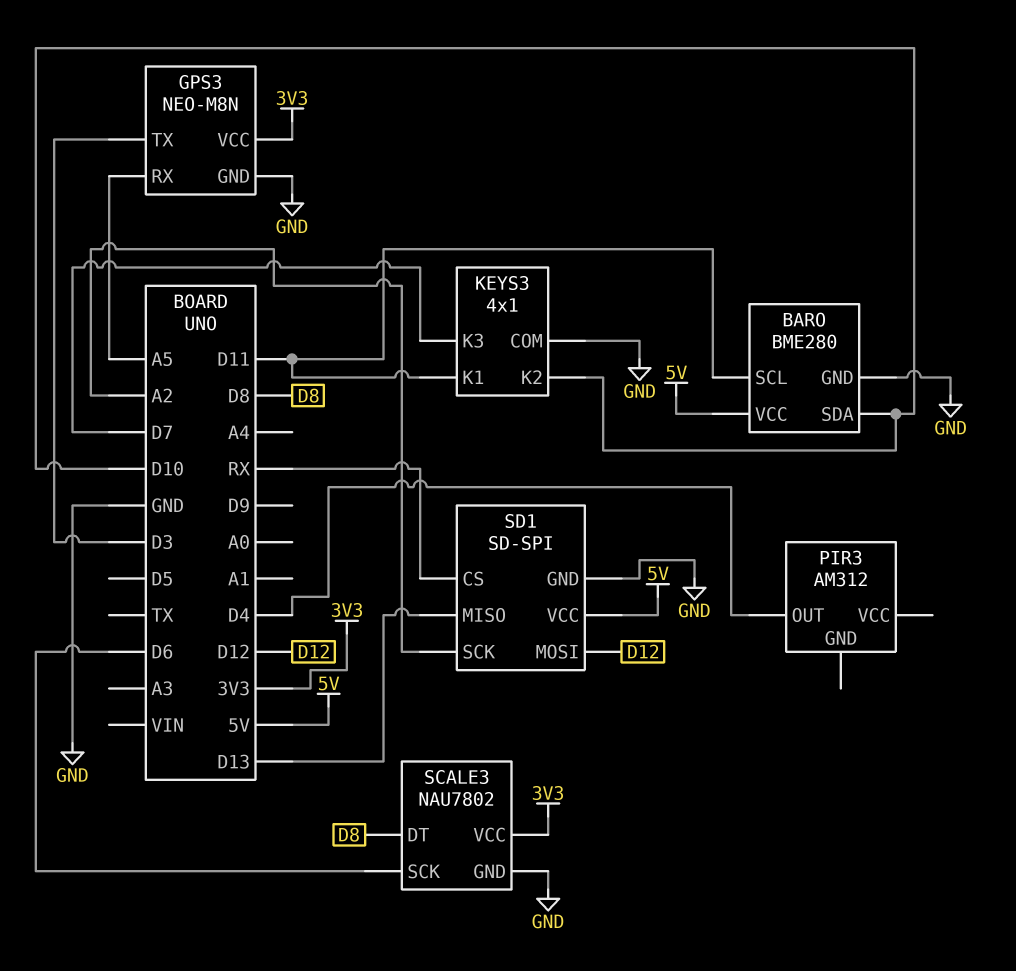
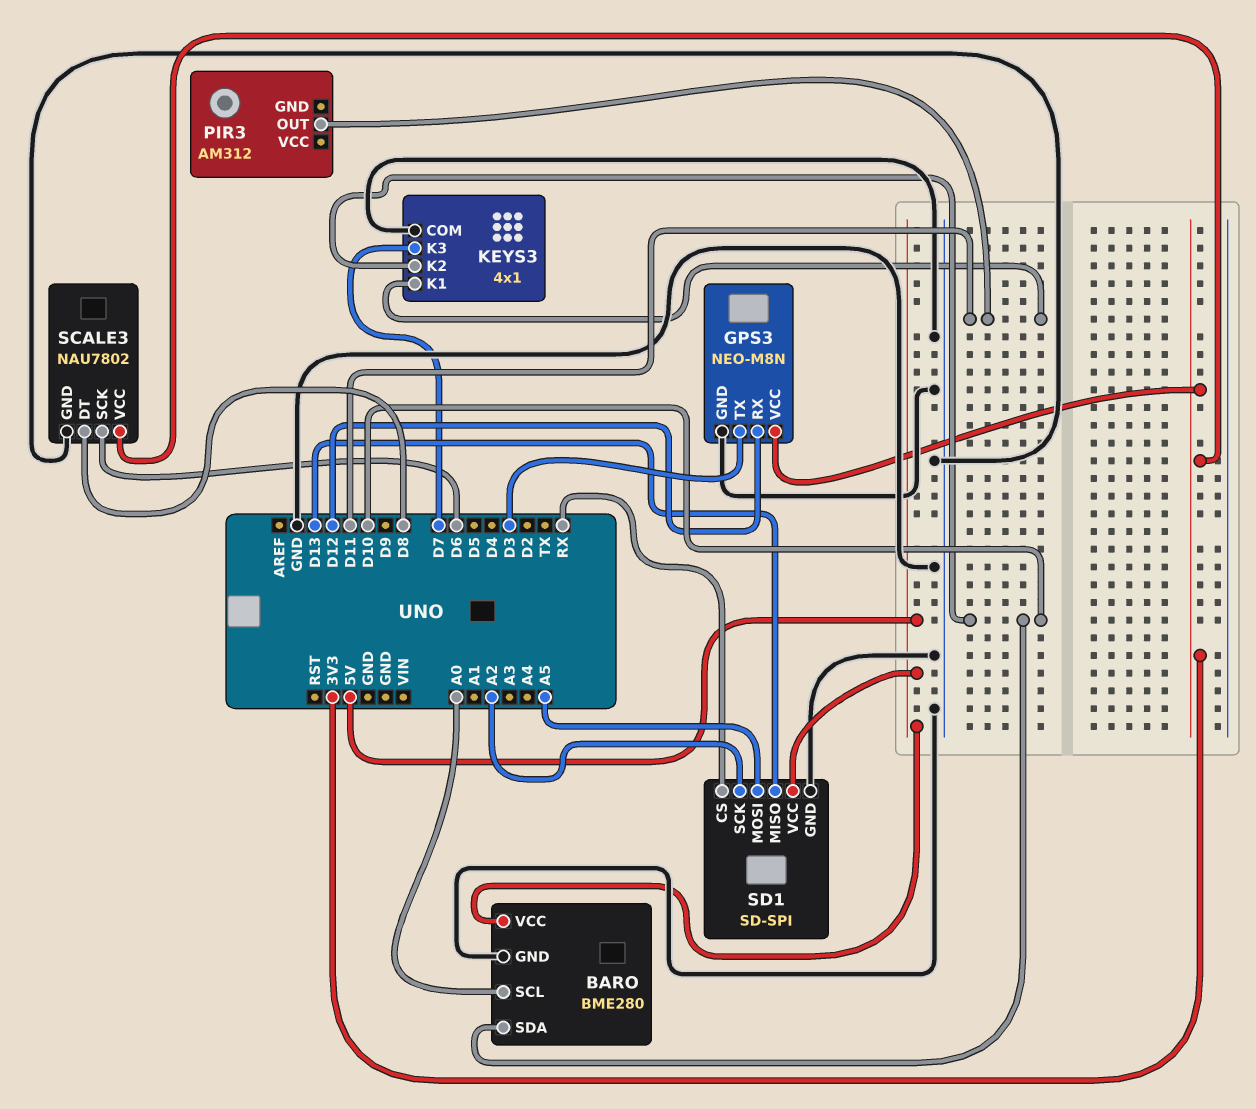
BARO pin SCL: D11 -> A0
GPS3 pin RX: A5 -> D12
PIR3 pin OUT: D4 -> D11
SD1 pin MOSI: D12 -> A5

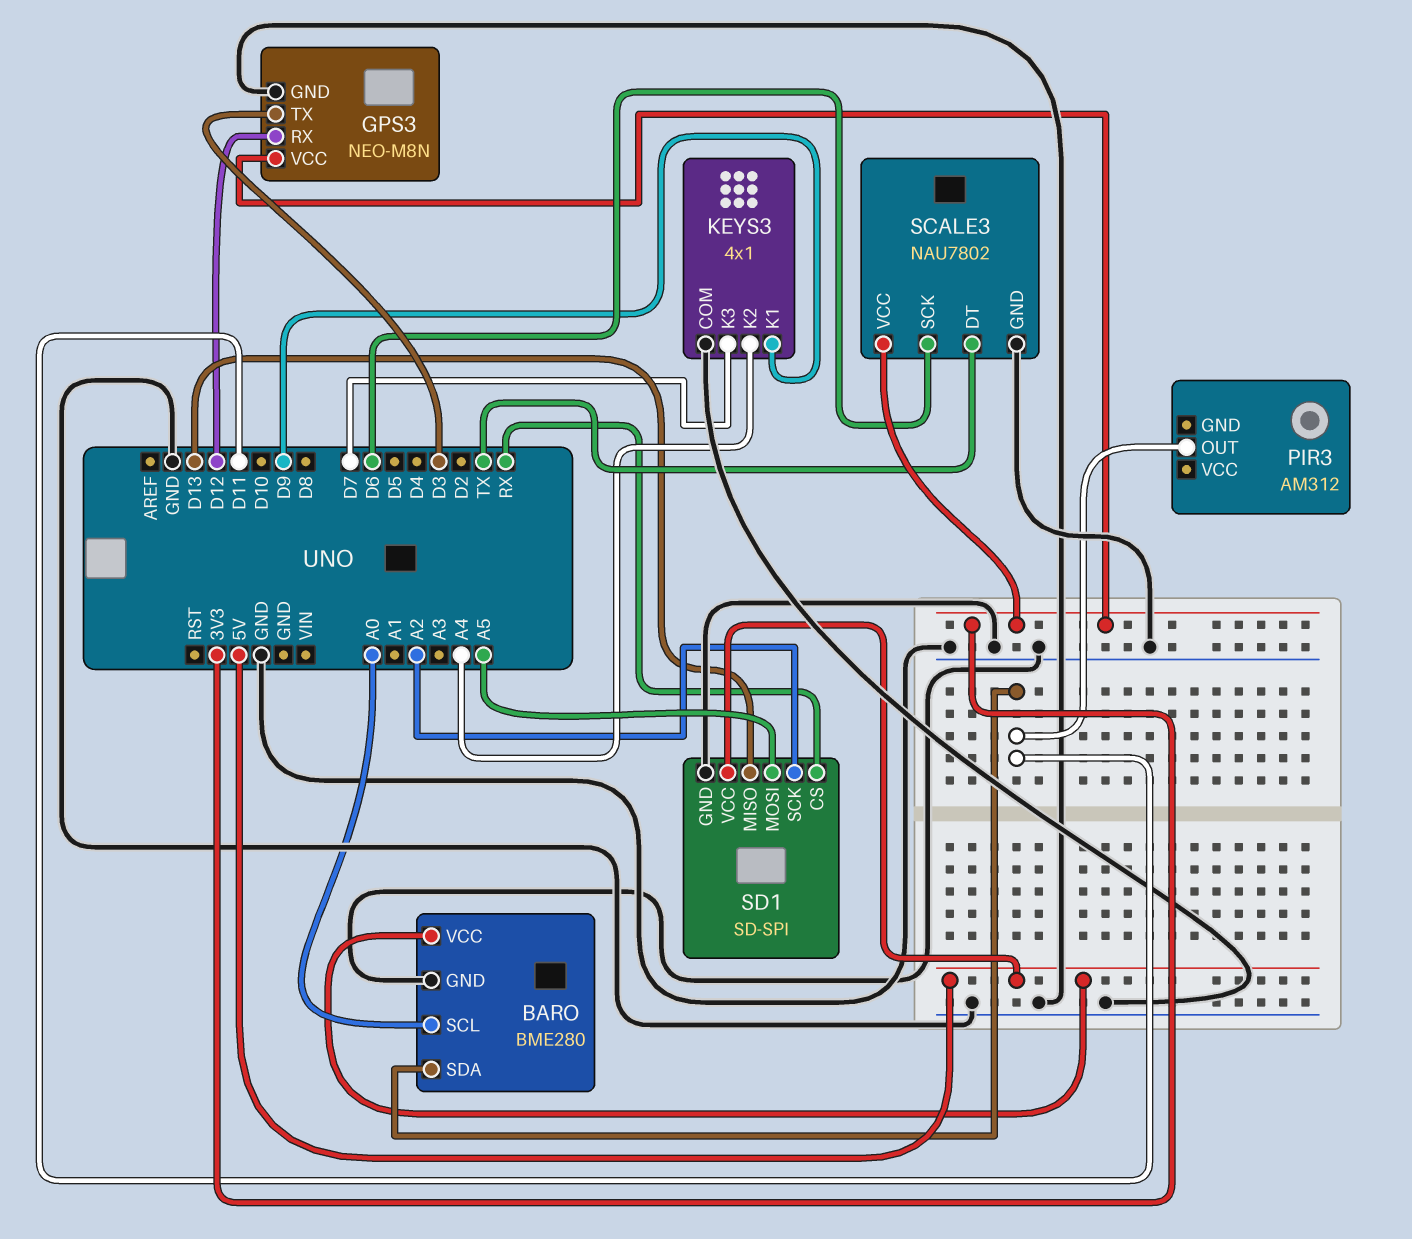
BARO pin SDA: D10 -> D11
KEYS3 pin K1: D11 -> D9
KEYS3 pin K2: D10 -> A4
SCALE3 pin DT: D8 -> TX

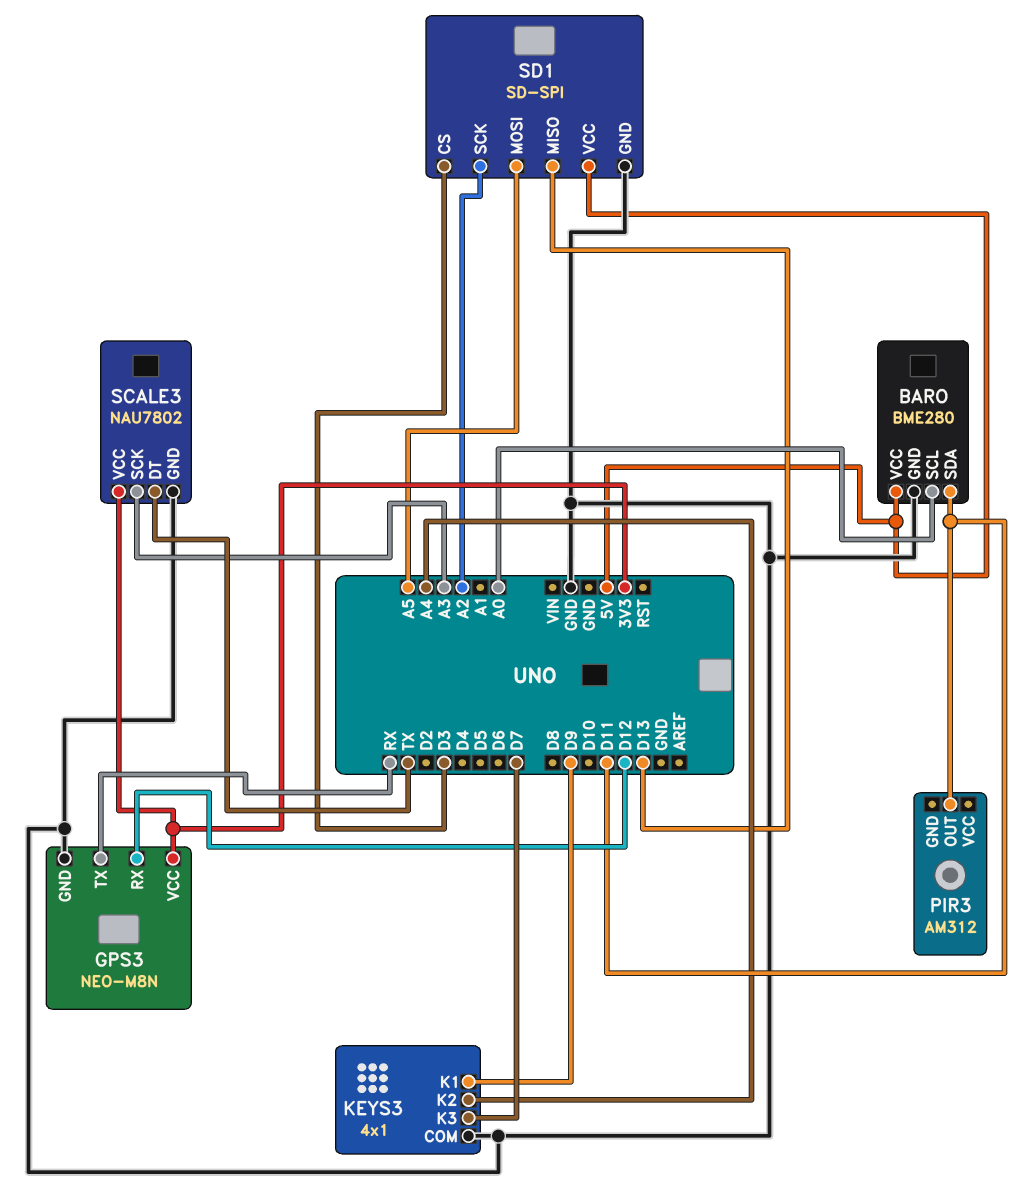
GPS3 pin TX: D3 -> RX
SCALE3 pin SCK: D6 -> A3
SD1 pin CS: RX -> D3

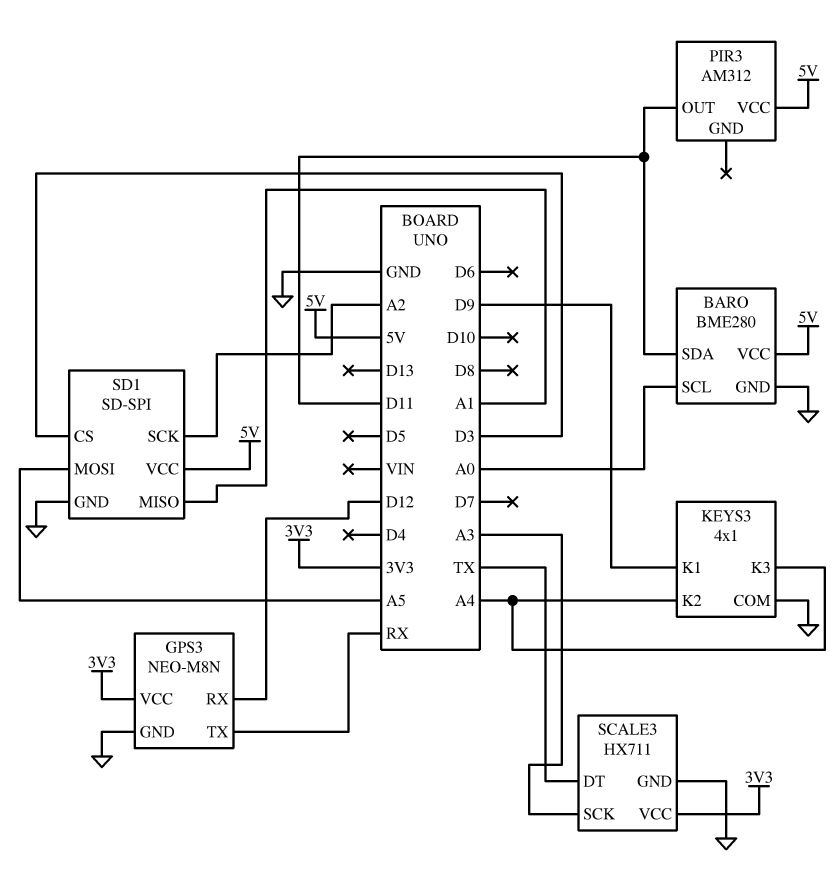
KEYS3 pin K3: D7 -> A4
PIR3 pin VCC: none -> 5V
SCALE3: NAU7802 -> HX711
SD1 pin MISO: D13 -> A1

